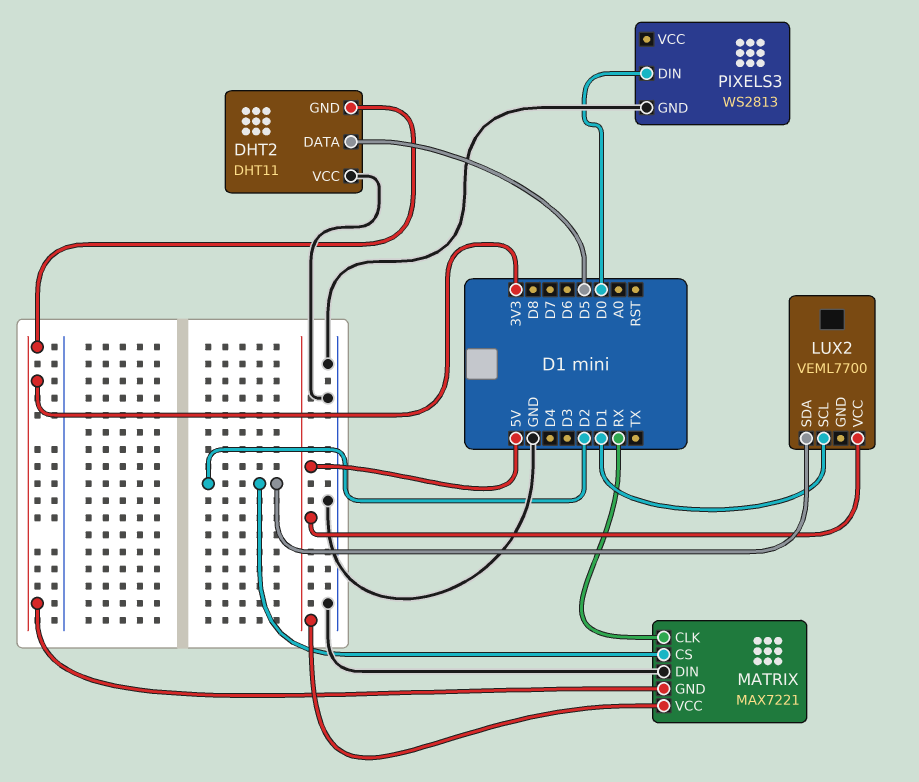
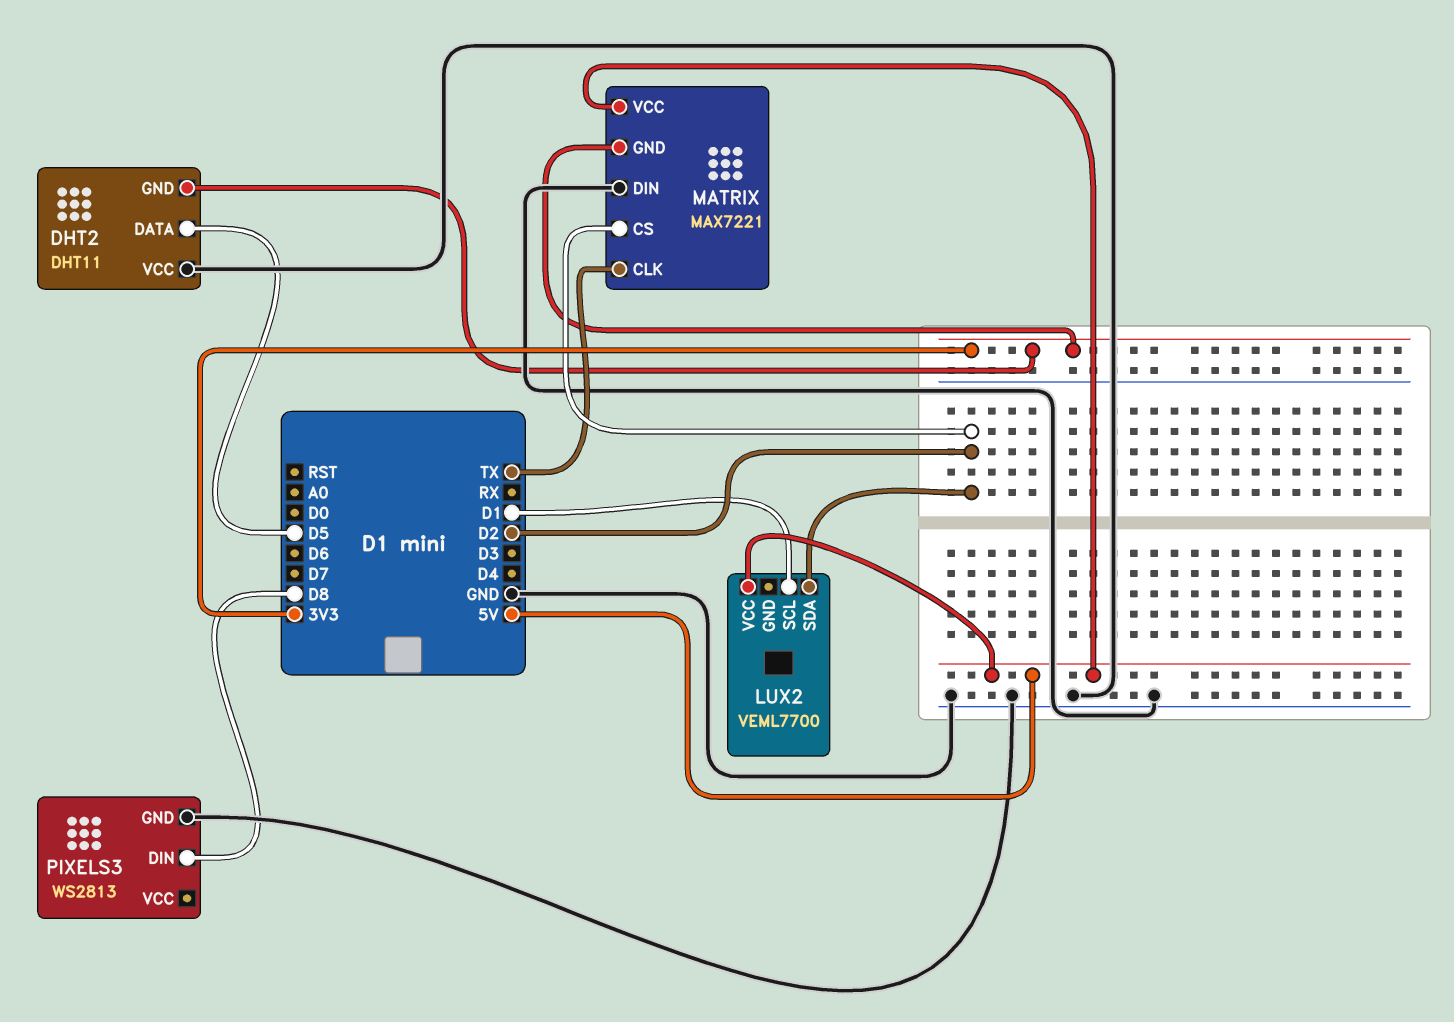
MATRIX pin CLK: RX -> TX
PIXELS3 pin DIN: D0 -> D8

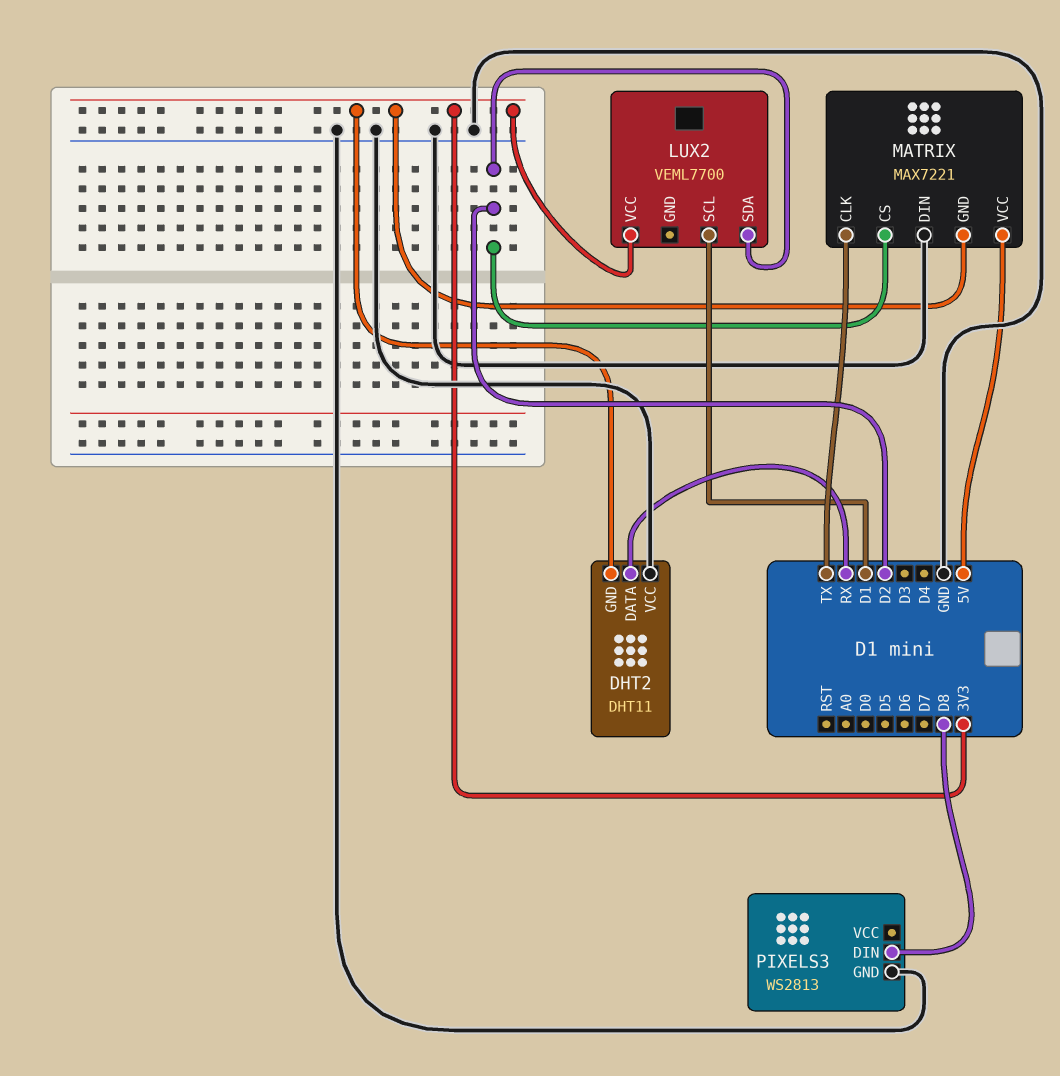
DHT2 pin DATA: D5 -> RX
LUX2 pin VCC: 5V -> 3V3

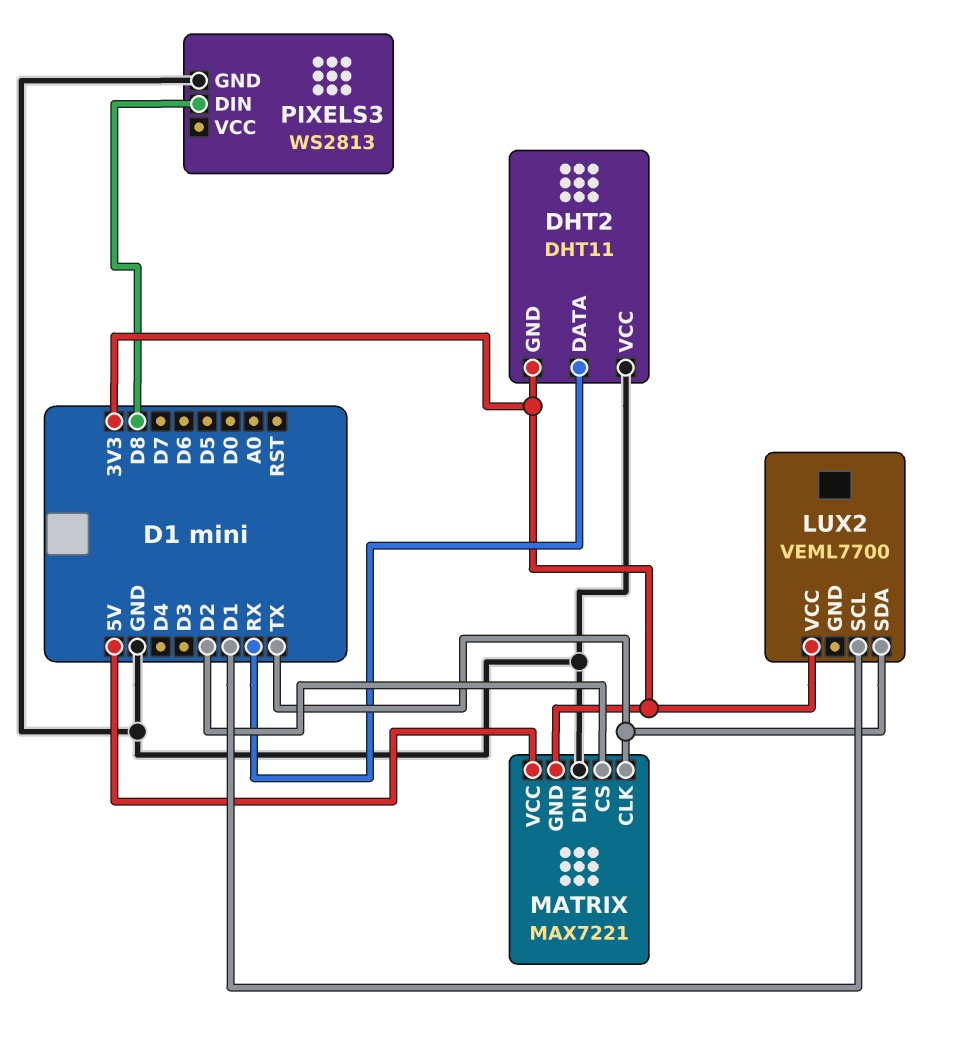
LUX2 pin SDA: D2 -> TX

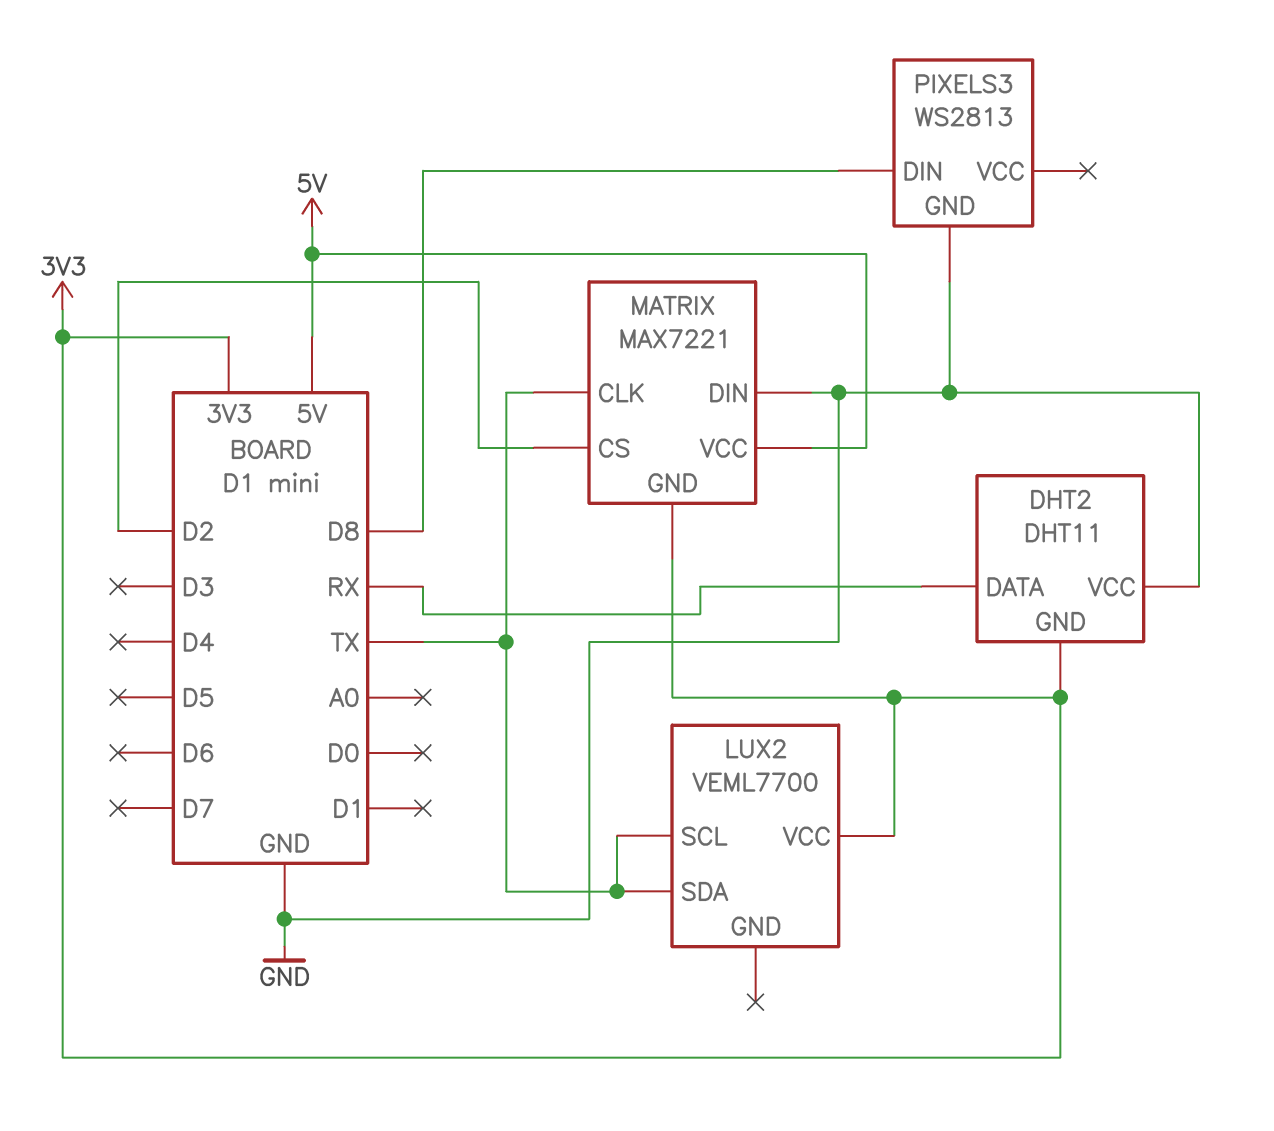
LUX2 pin SCL: D1 -> TX

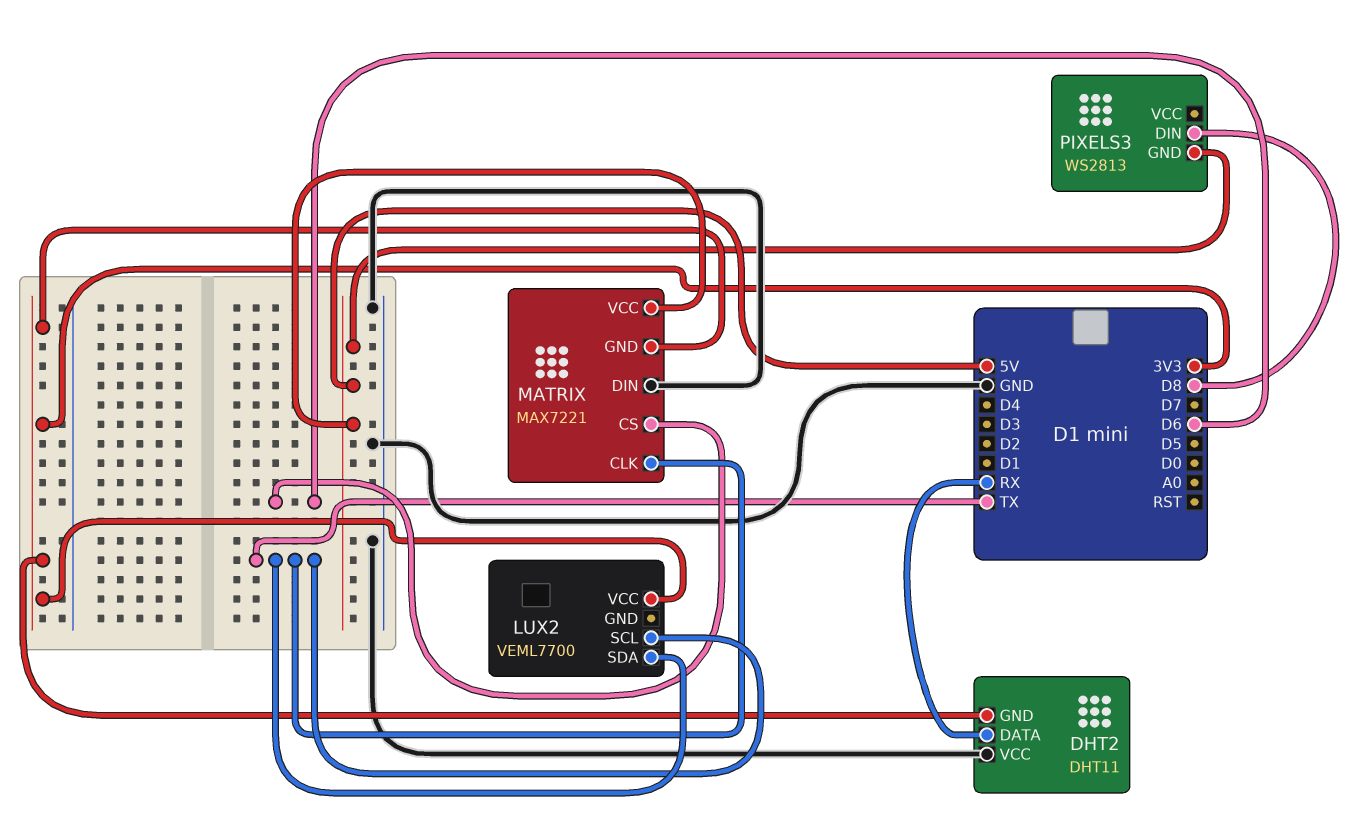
MATRIX pin CS: D2 -> D6
PIXELS3 pin GND: GND -> 5V

